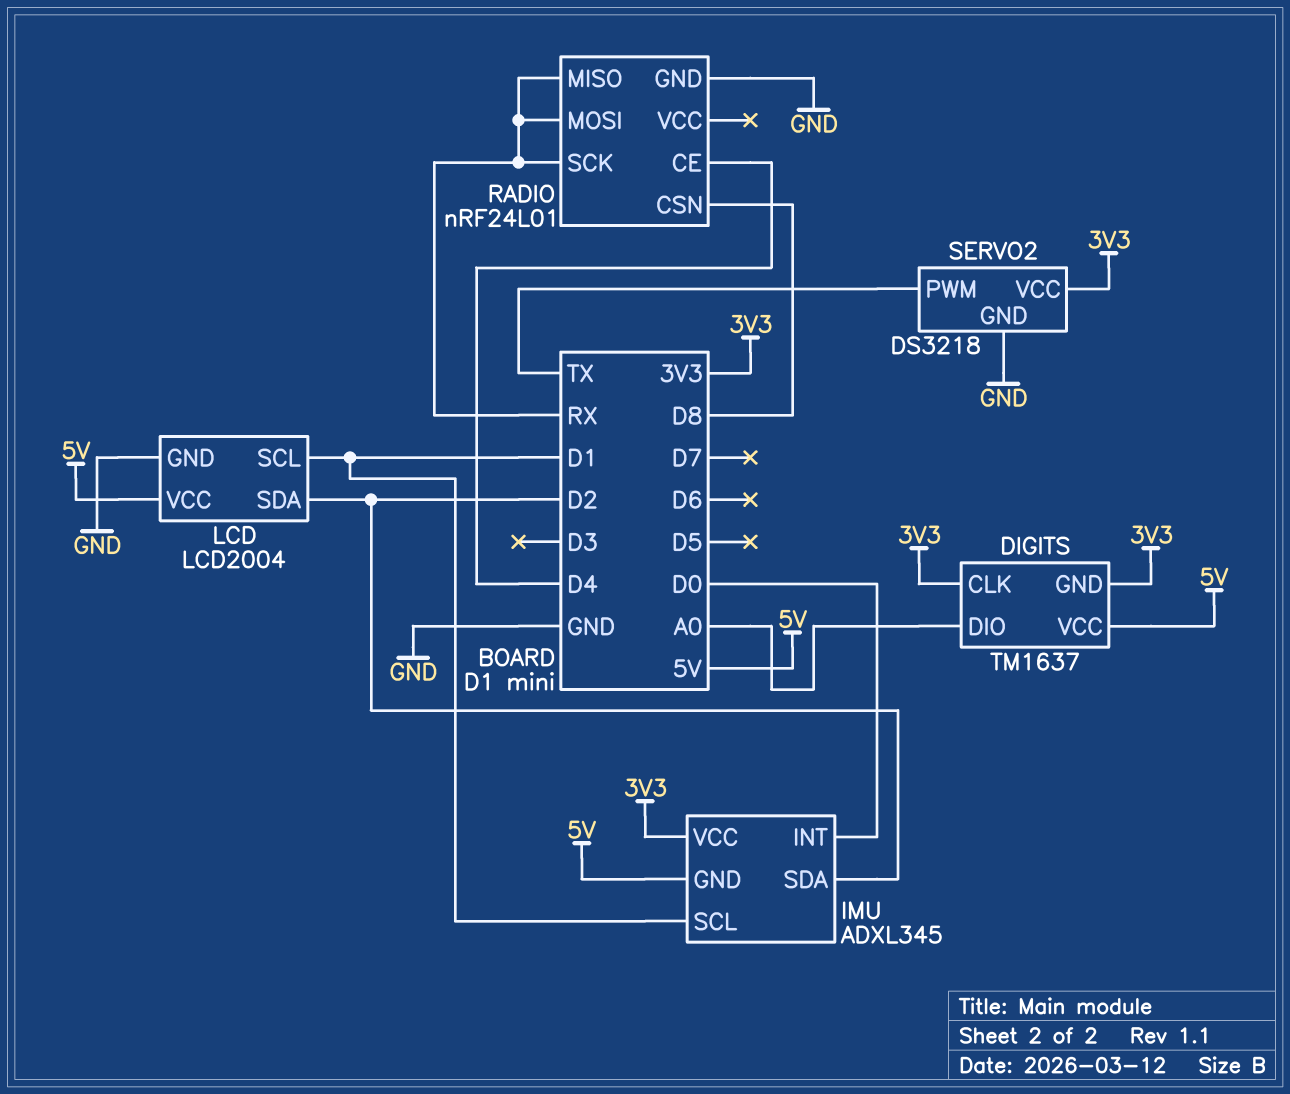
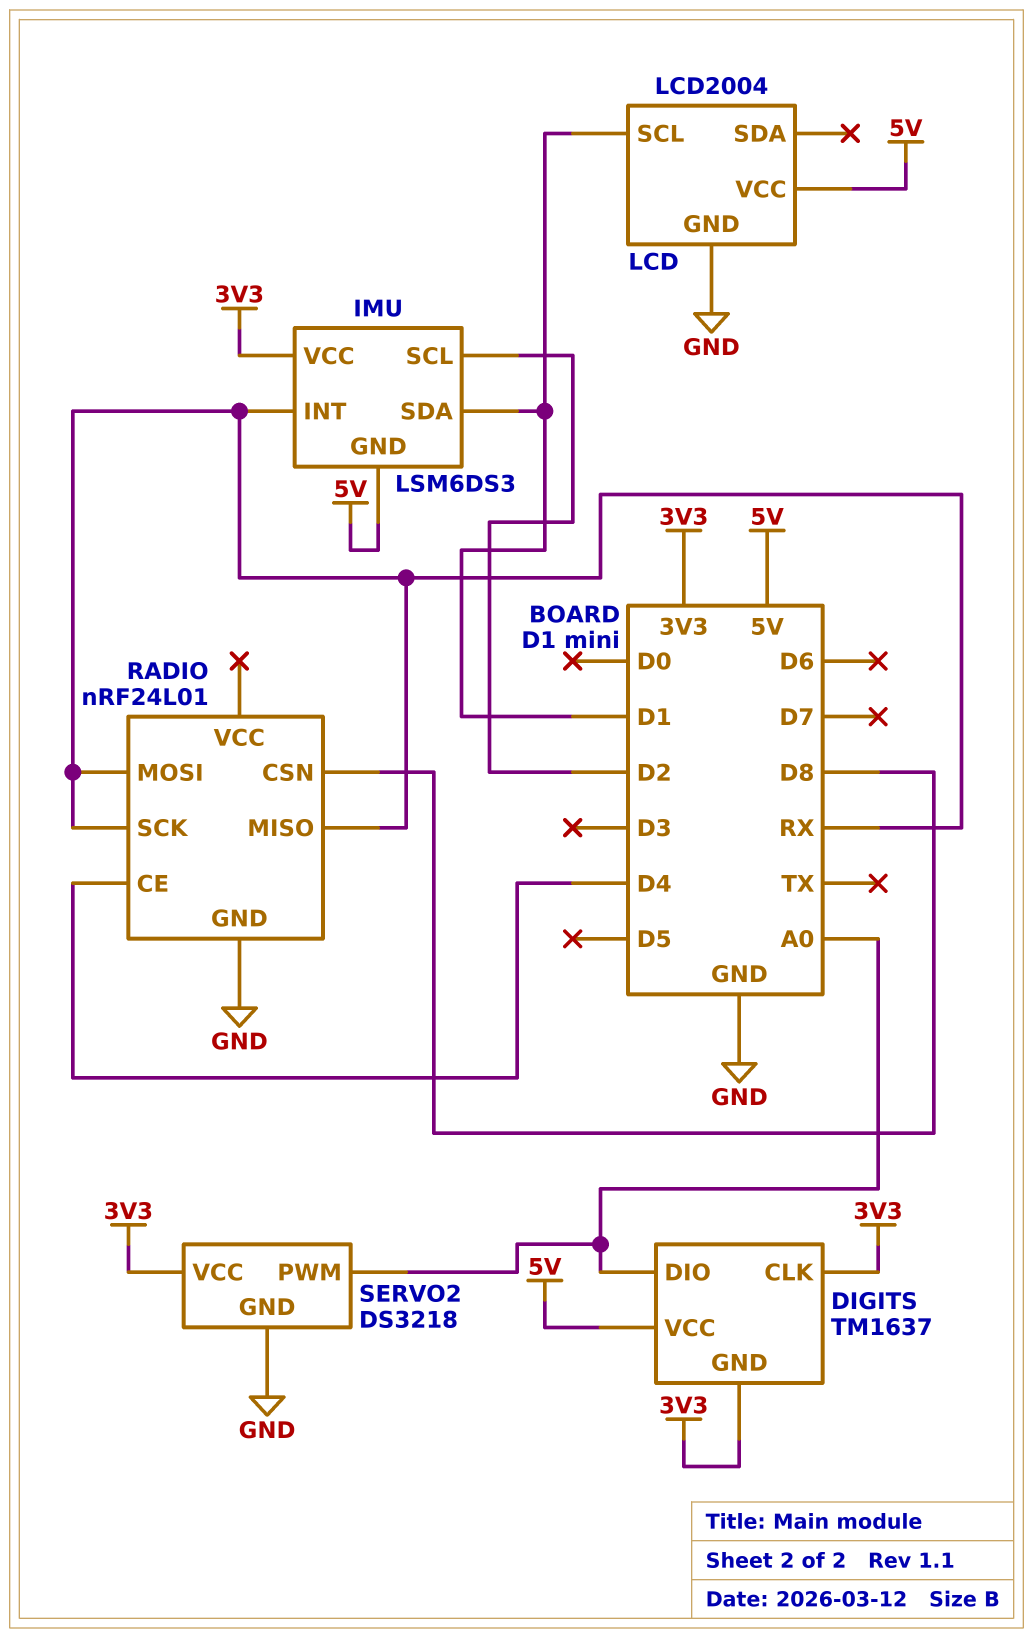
IMU: ADXL345 -> LSM6DS3
IMU pin INT: D0 -> RX
IMU pin SCL: D1 -> D2
IMU pin SDA: D2 -> D1
LCD pin SDA: D2 -> none
SERVO2 pin PWM: TX -> A0

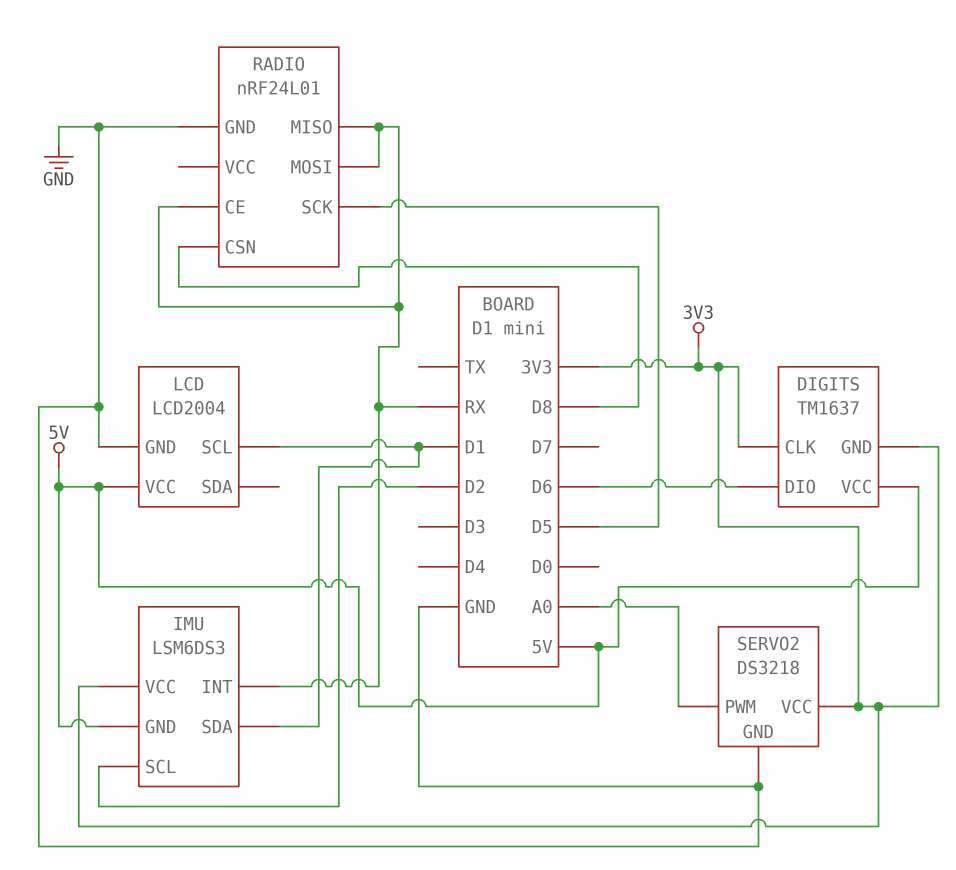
DIGITS pin DIO: A0 -> D6
RADIO pin CE: D4 -> RX
RADIO pin SCK: RX -> D5

